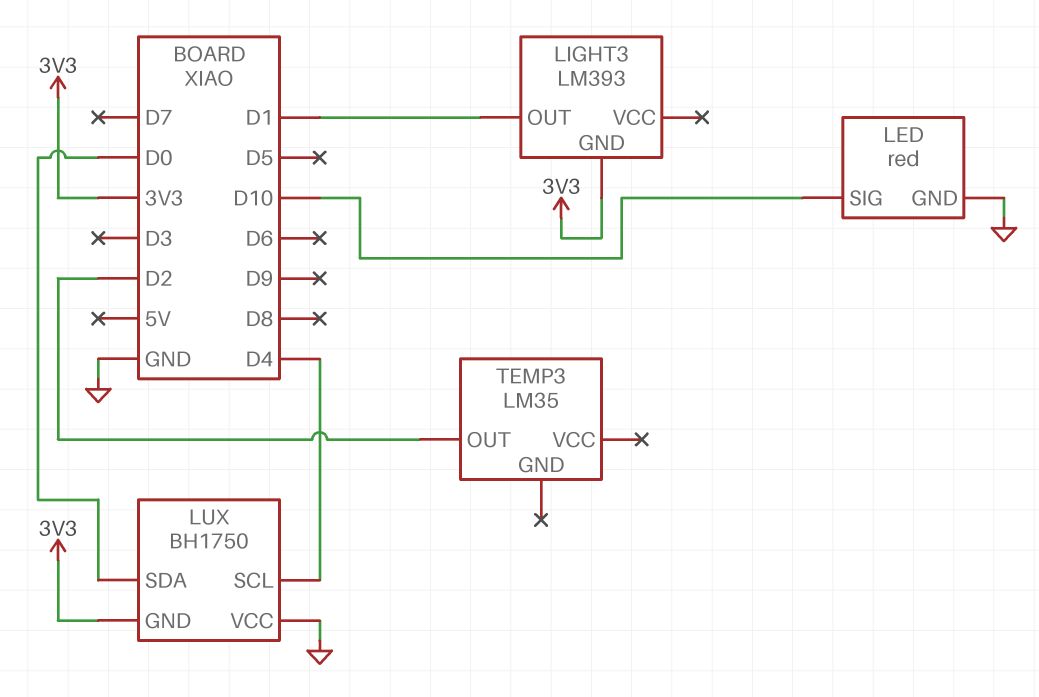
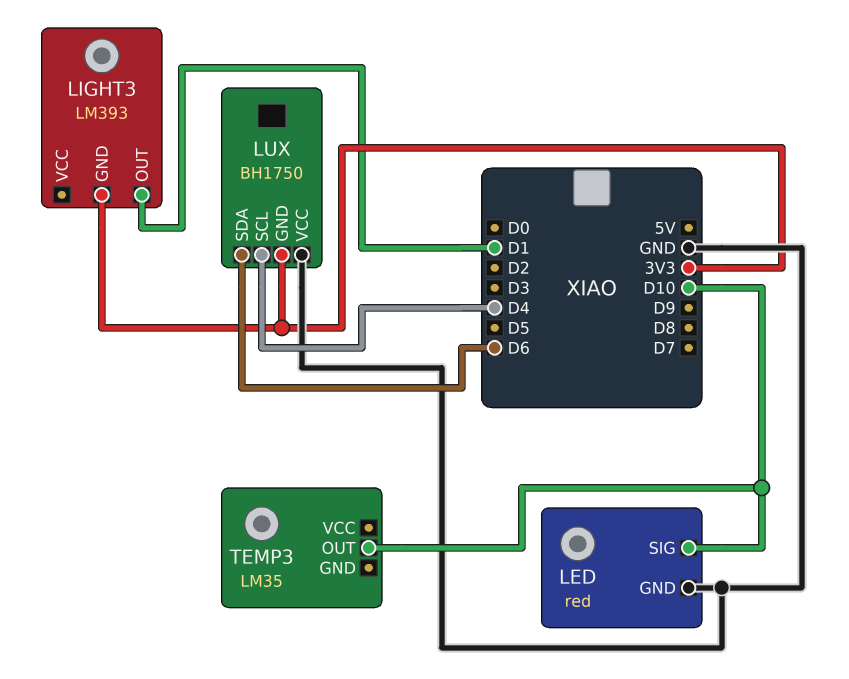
LUX pin SDA: D0 -> D6
TEMP3 pin OUT: D2 -> D10

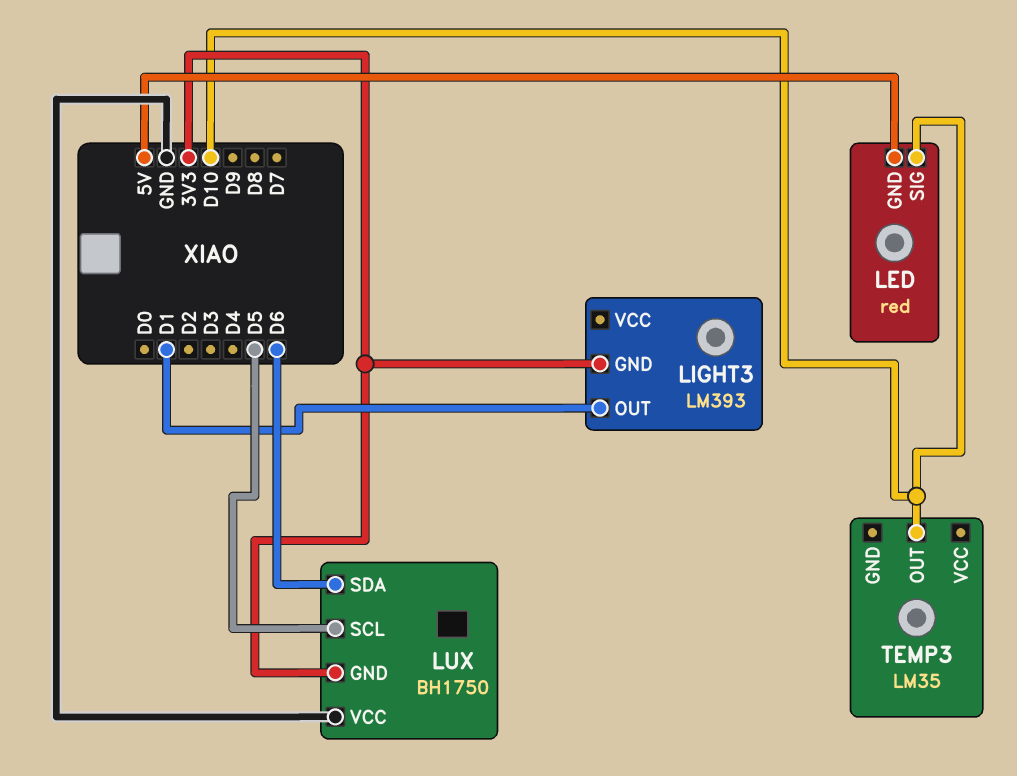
LED pin GND: GND -> 5V
LUX pin SCL: D4 -> D5

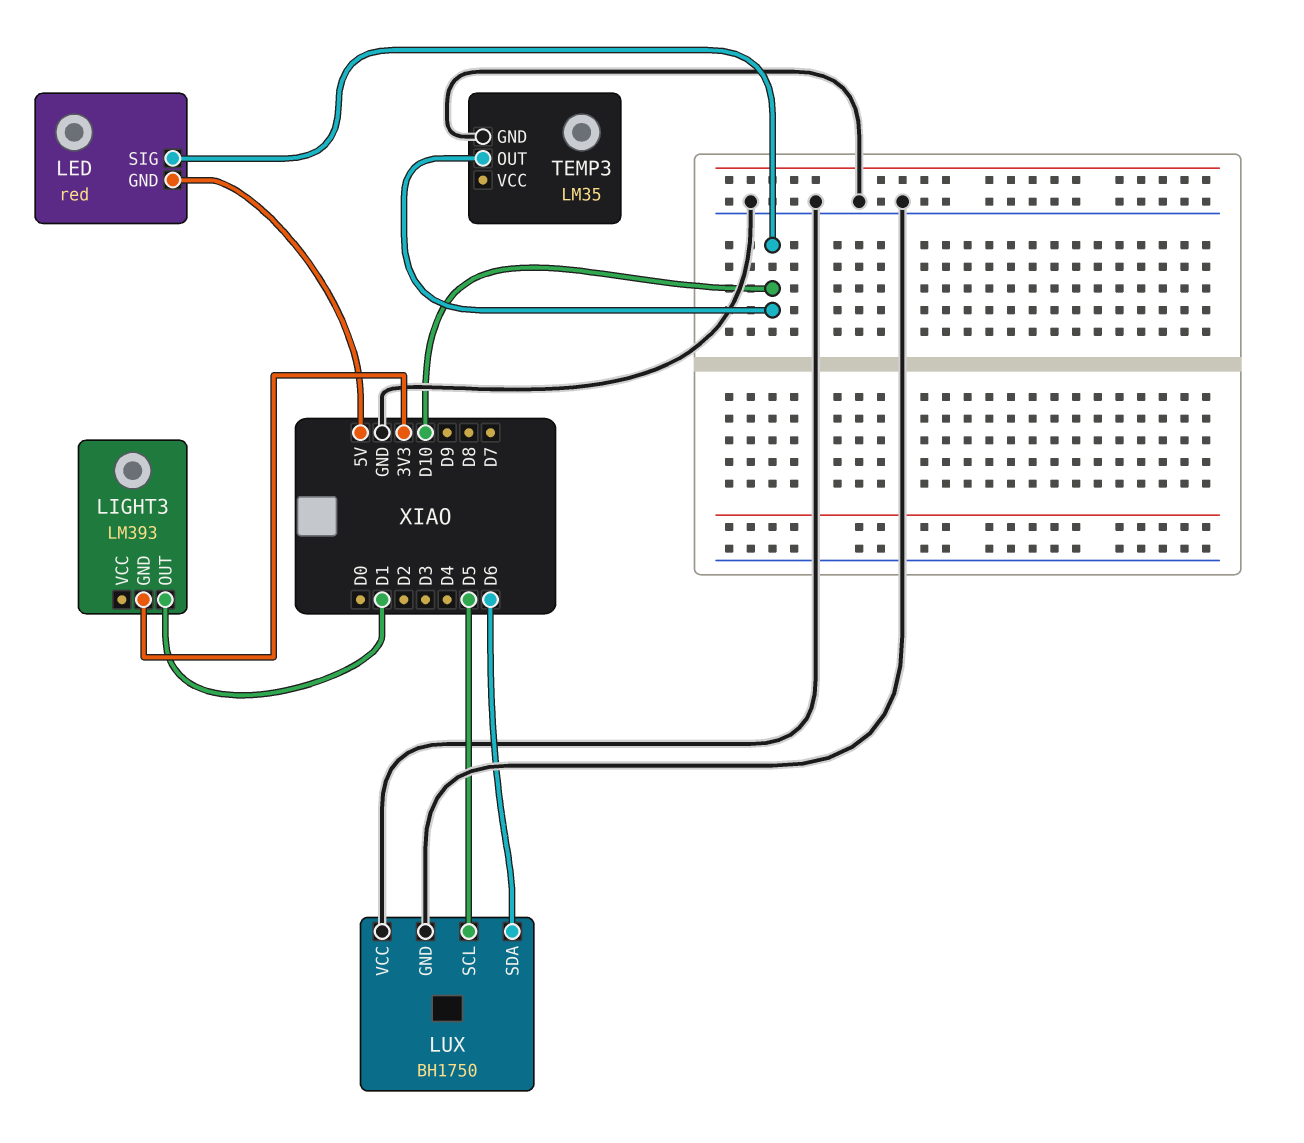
LUX pin GND: 3V3 -> GND
TEMP3 pin GND: none -> GND

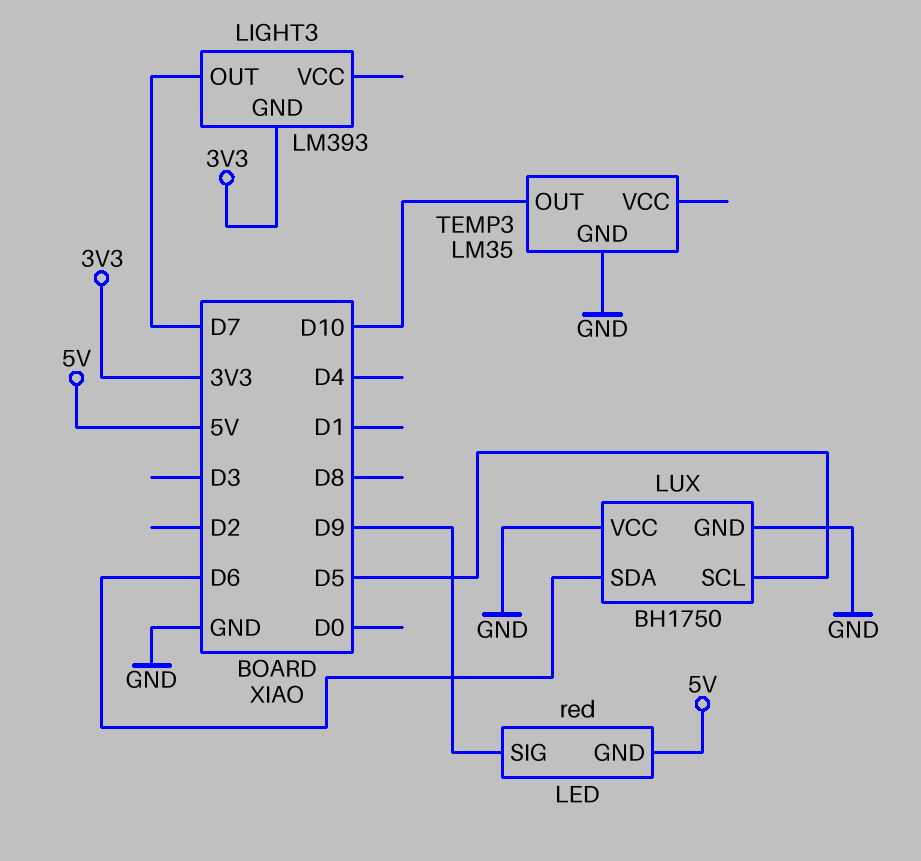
LED pin SIG: D10 -> D9
LIGHT3 pin OUT: D1 -> D7

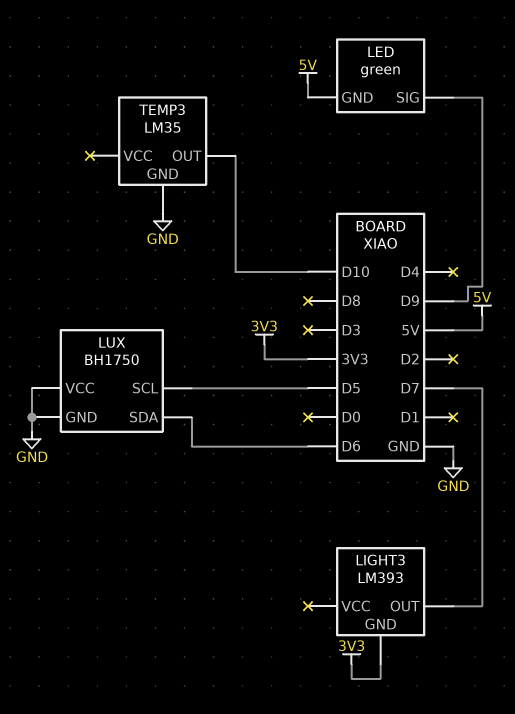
LED: red -> green

